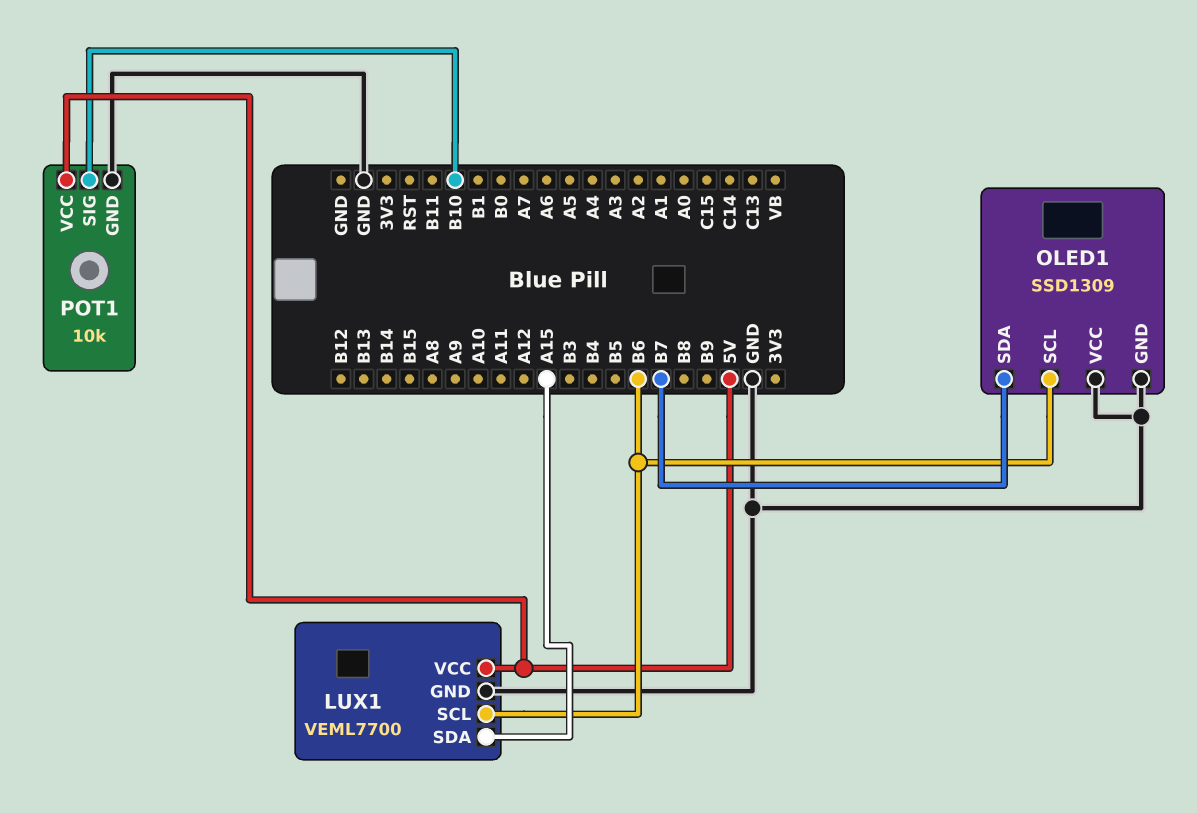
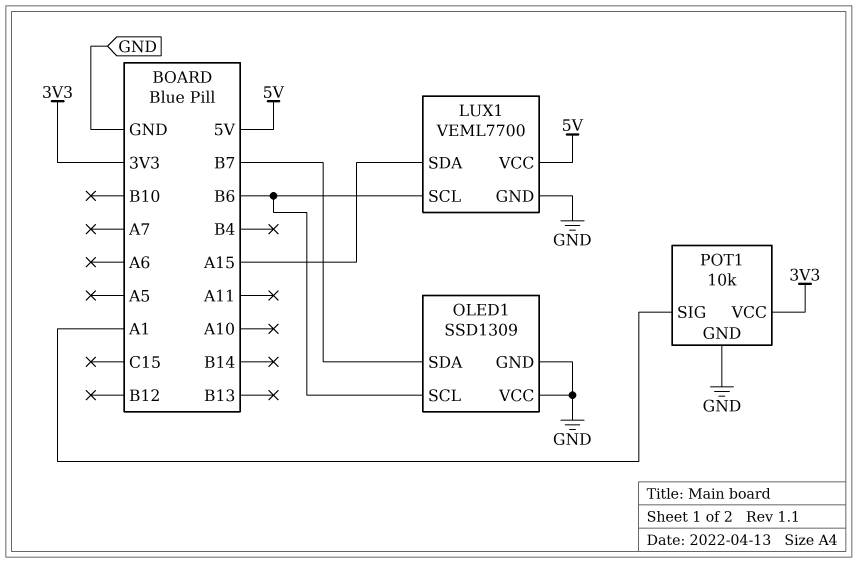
POT1 pin SIG: B10 -> A1
POT1 pin VCC: 5V -> 3V3

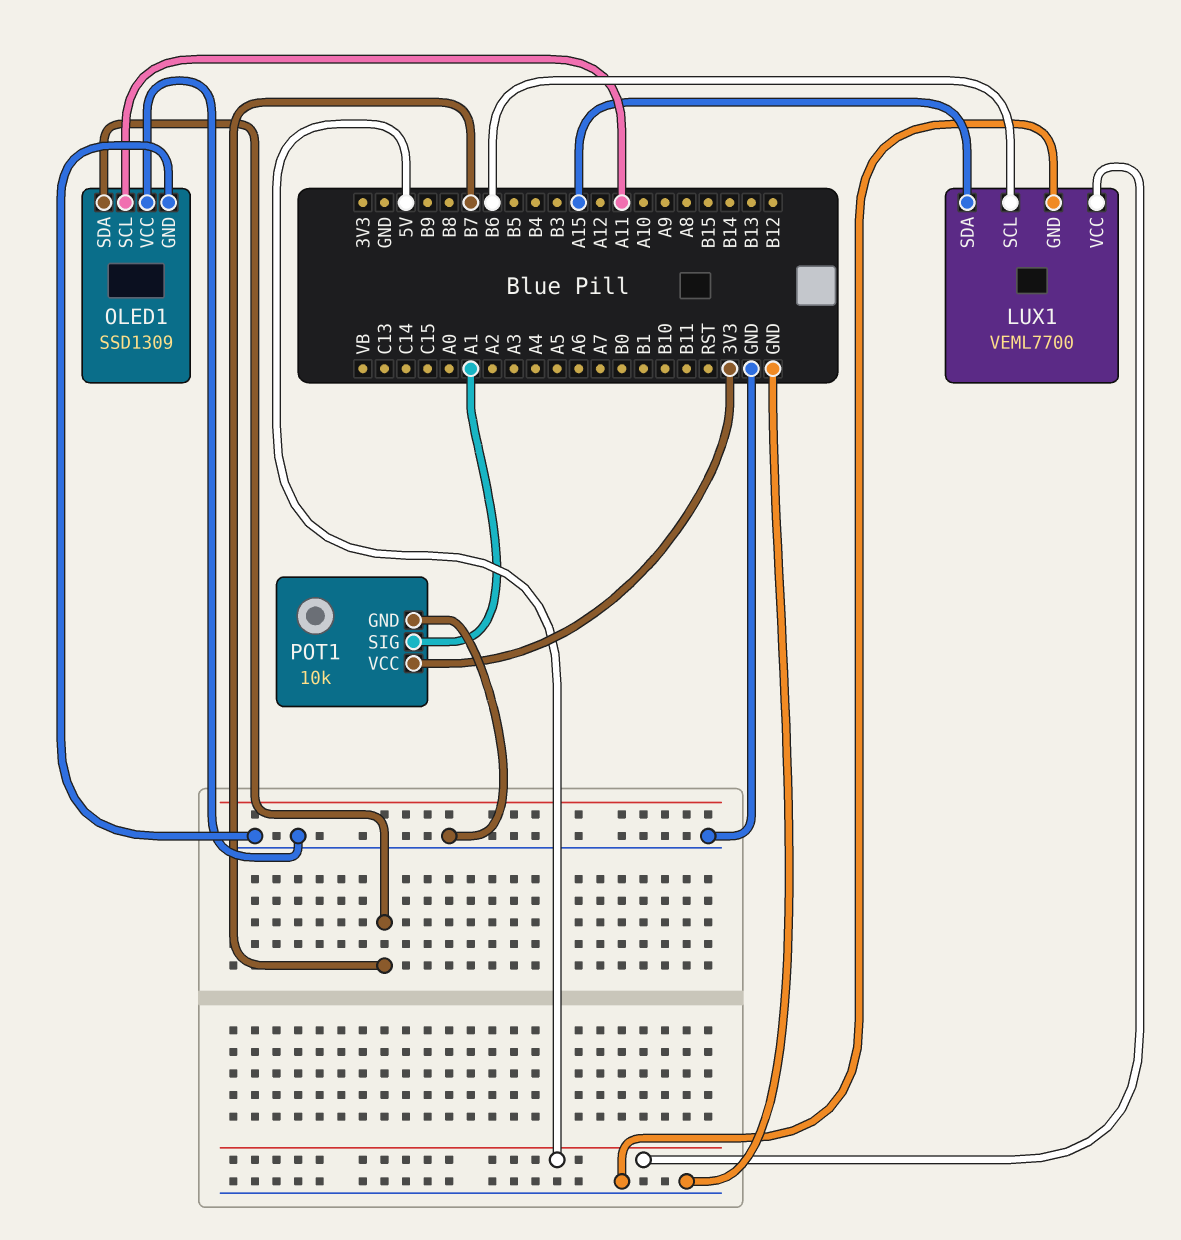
OLED1 pin SCL: B6 -> A11

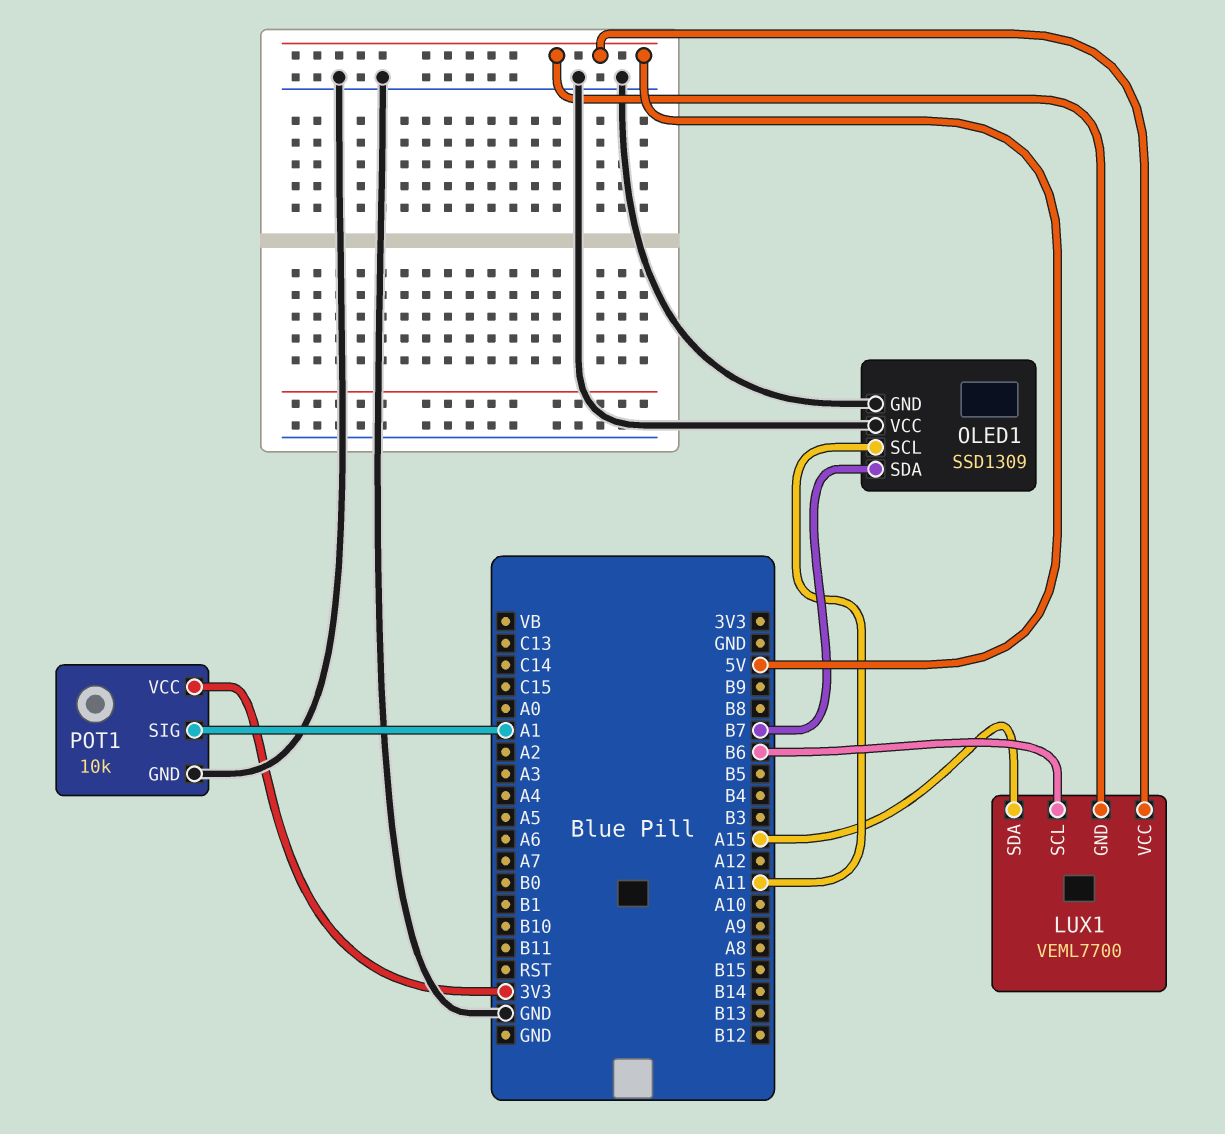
LUX1 pin GND: GND -> 5V

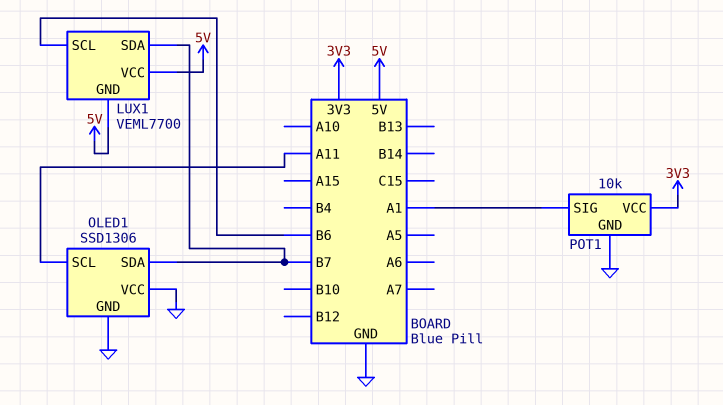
LUX1 pin SDA: A15 -> B7
OLED1: SSD1309 -> SSD1306

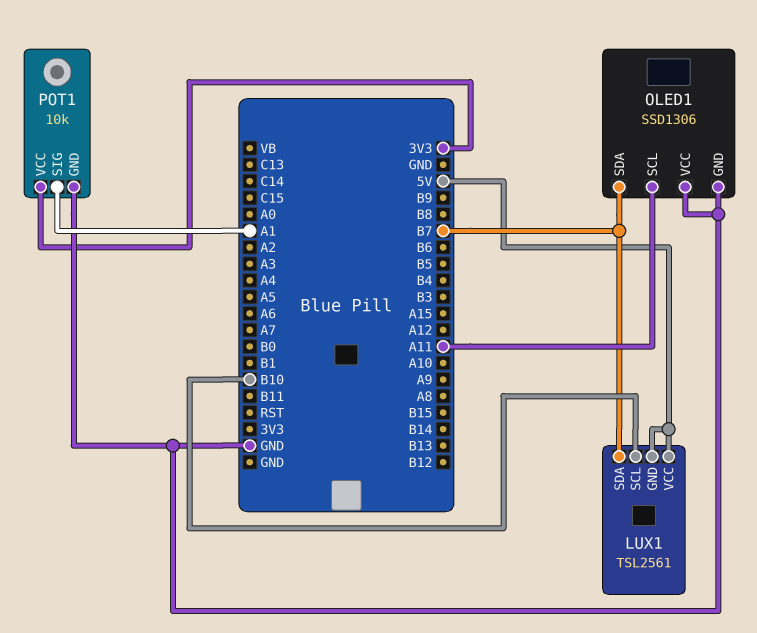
LUX1: VEML7700 -> TSL2561
LUX1 pin SCL: B6 -> B10

